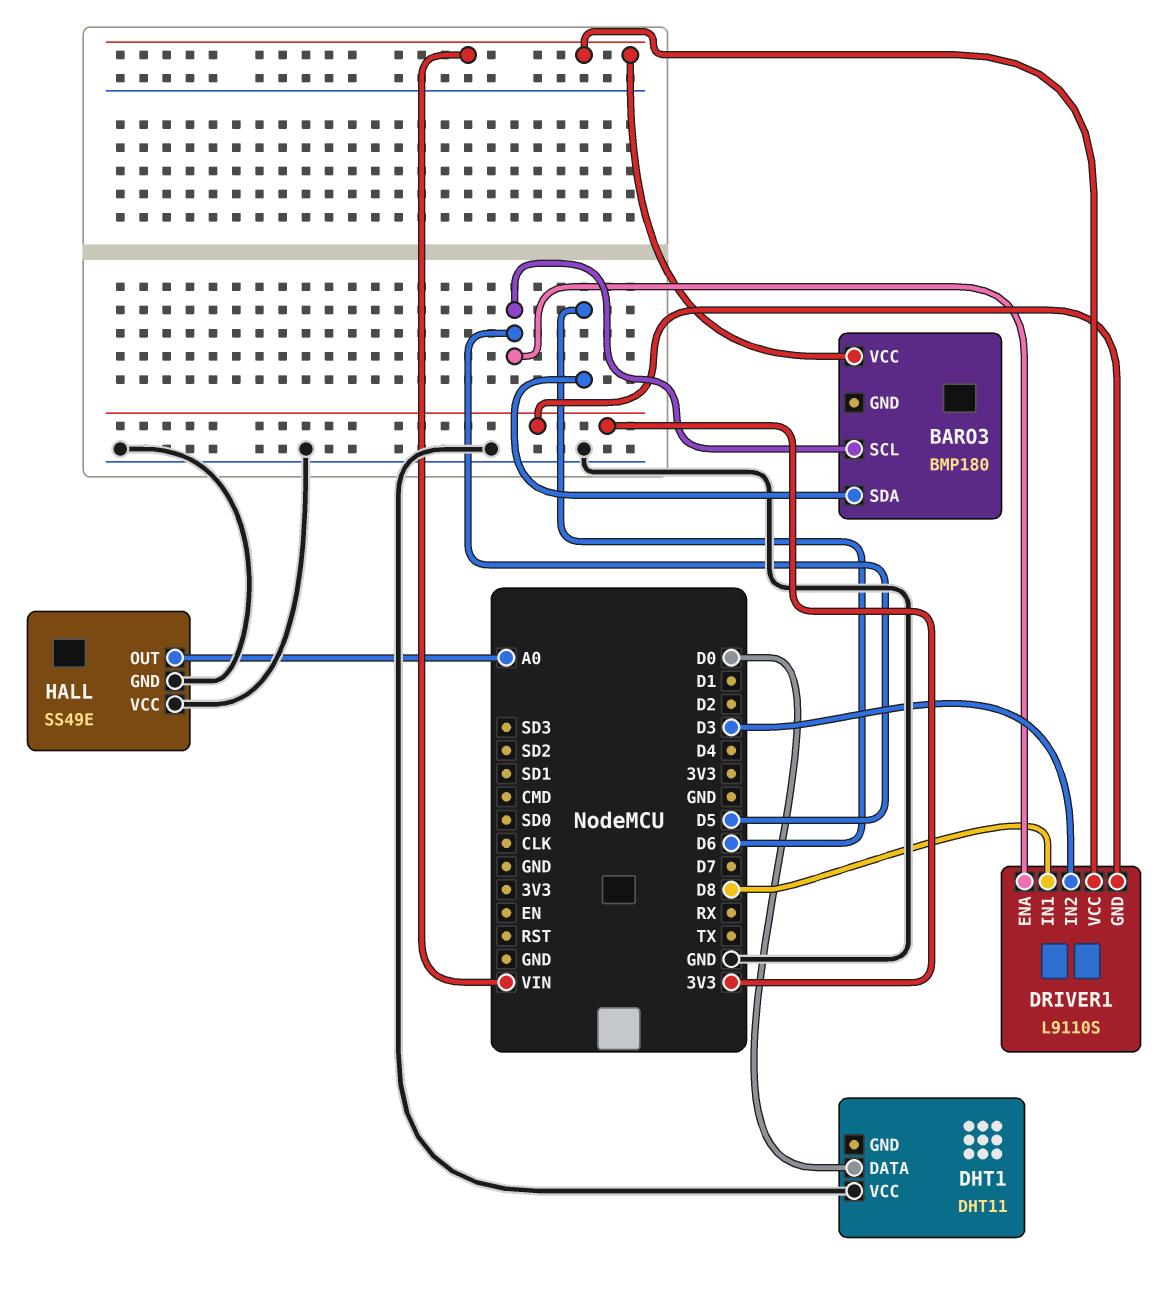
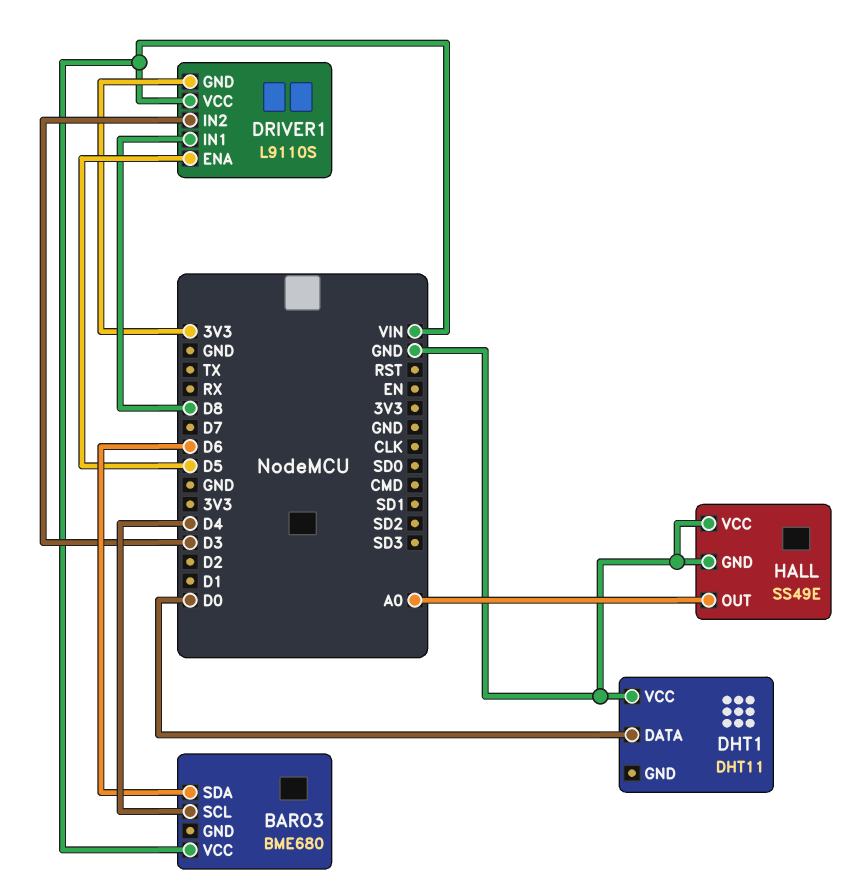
BARO3: BMP180 -> BME680
BARO3 pin SCL: D5 -> D4

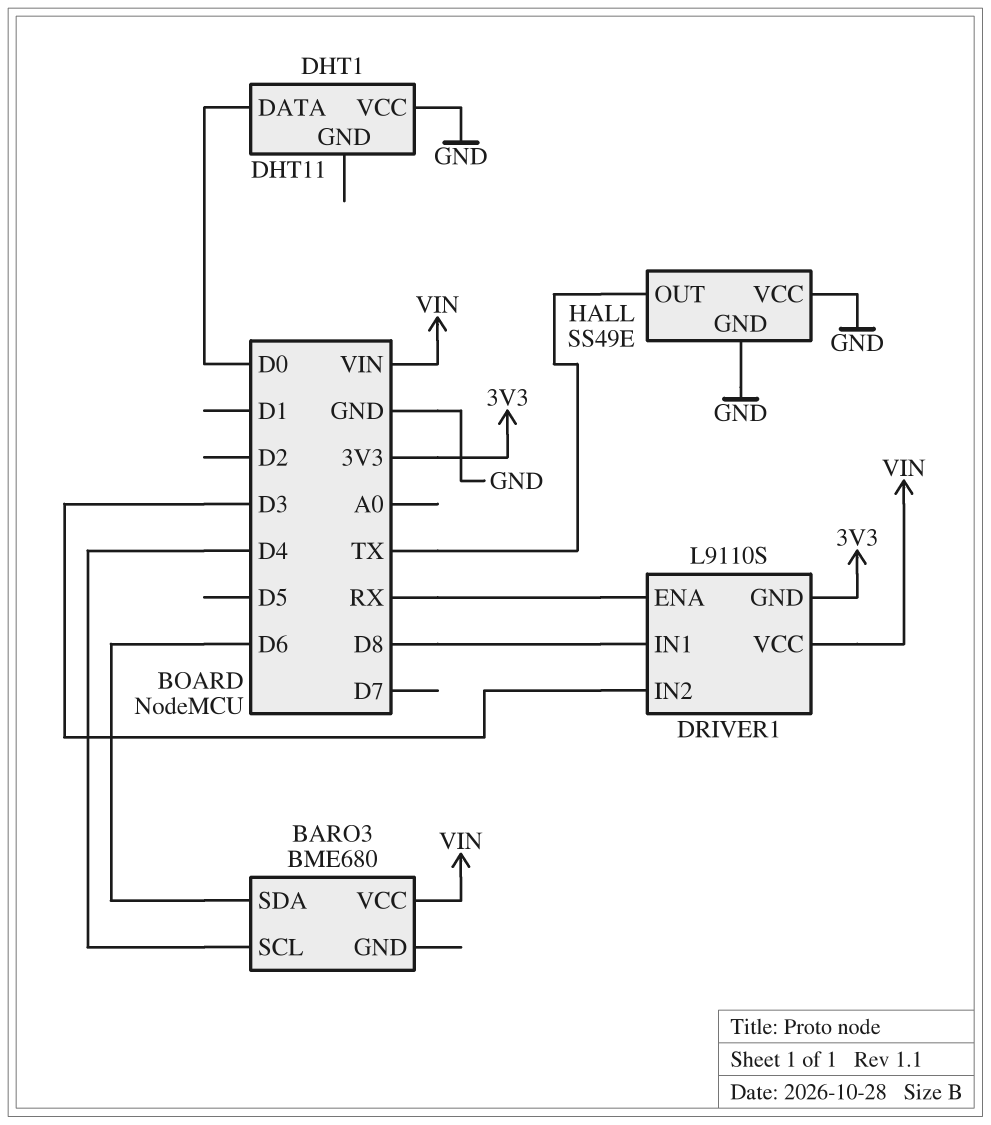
DRIVER1 pin ENA: D5 -> RX
HALL pin OUT: A0 -> TX

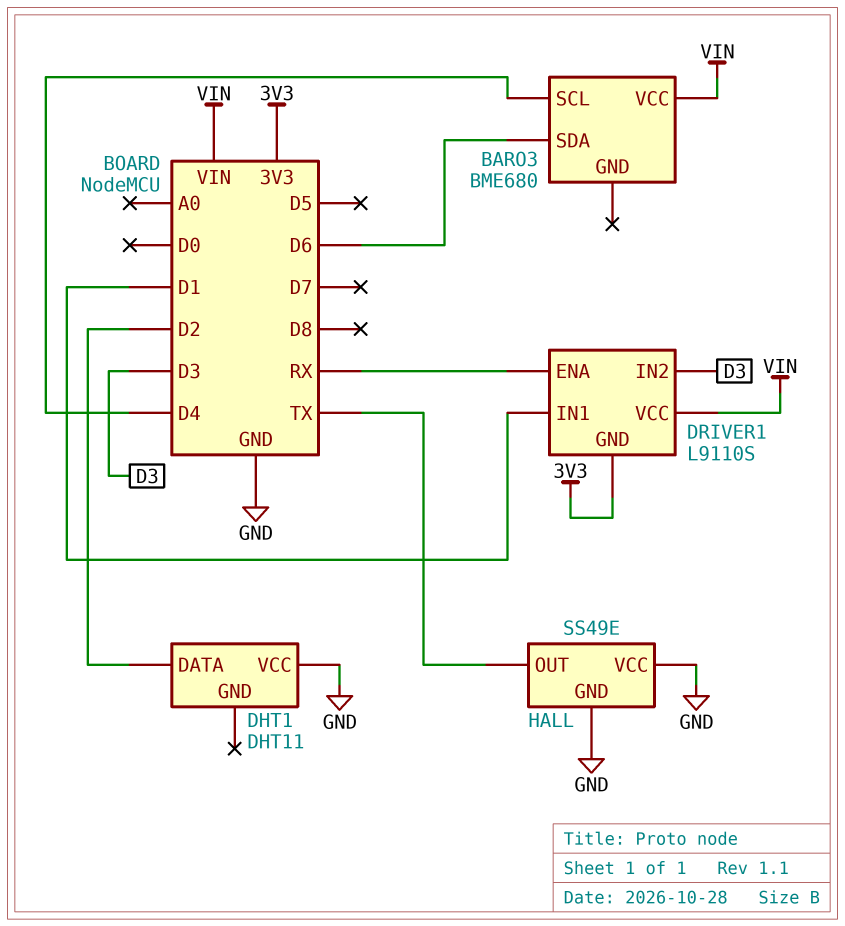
DHT1 pin DATA: D0 -> D2
DRIVER1 pin IN1: D8 -> D1

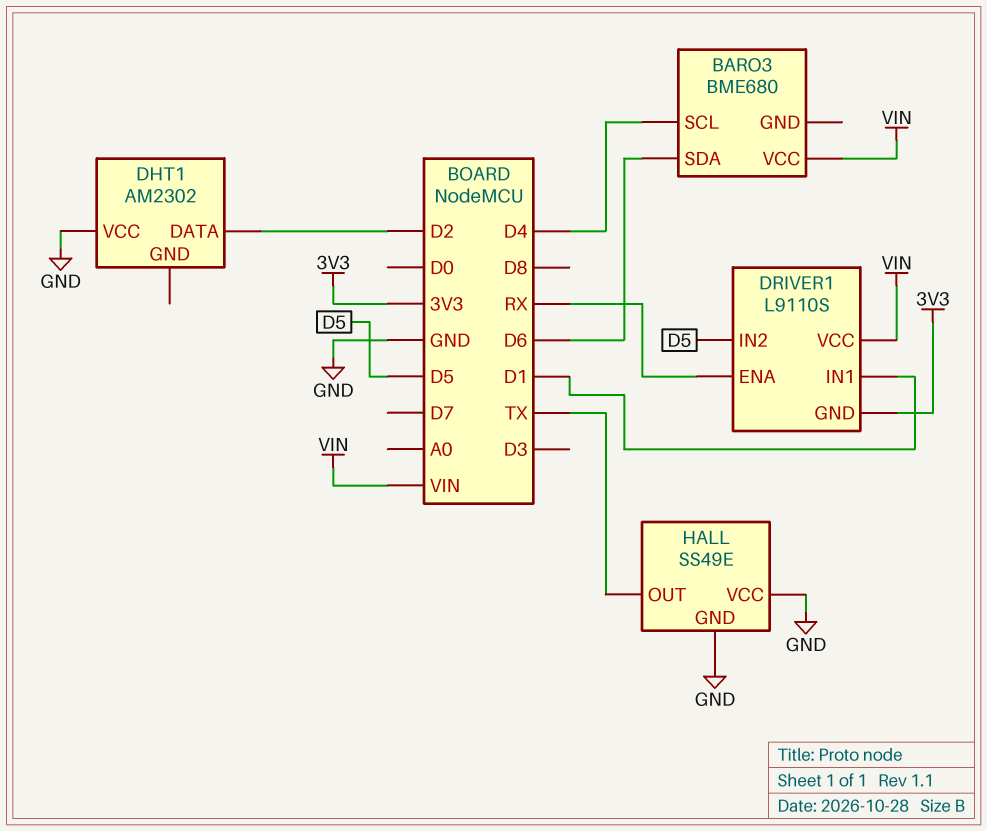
DHT1: DHT11 -> AM2302
DRIVER1 pin IN2: D3 -> D5

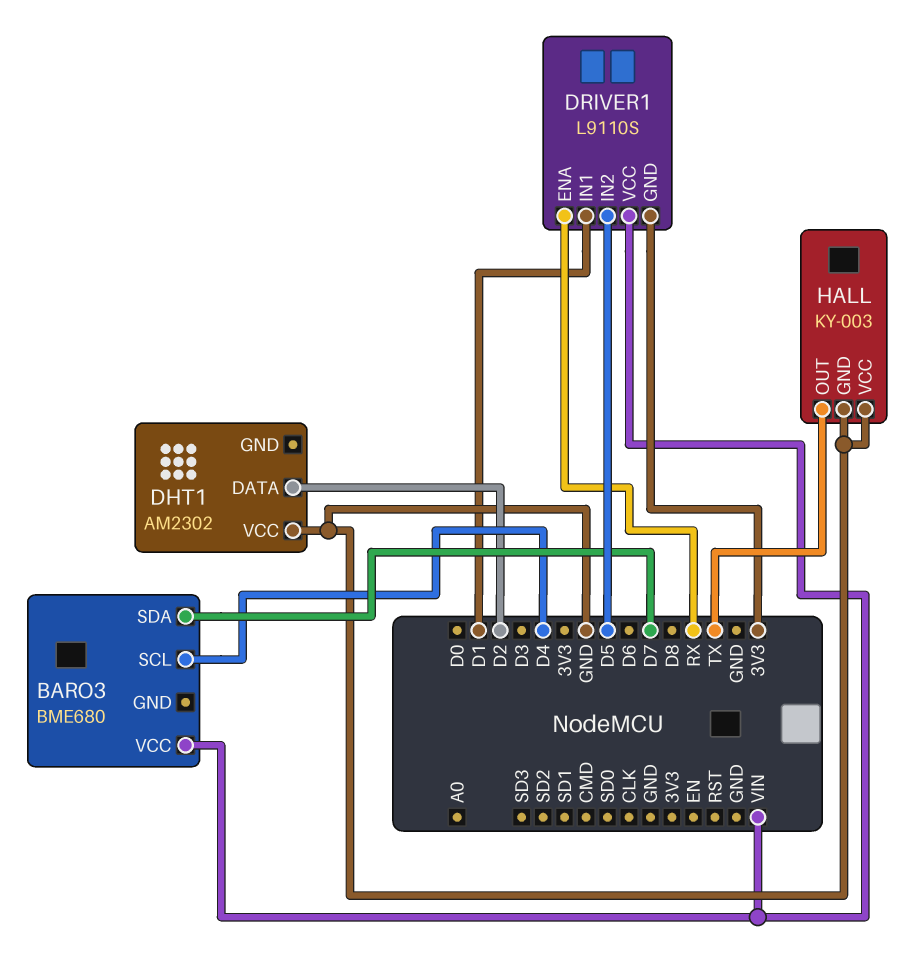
BARO3 pin SDA: D6 -> D7
HALL: SS49E -> KY-003

